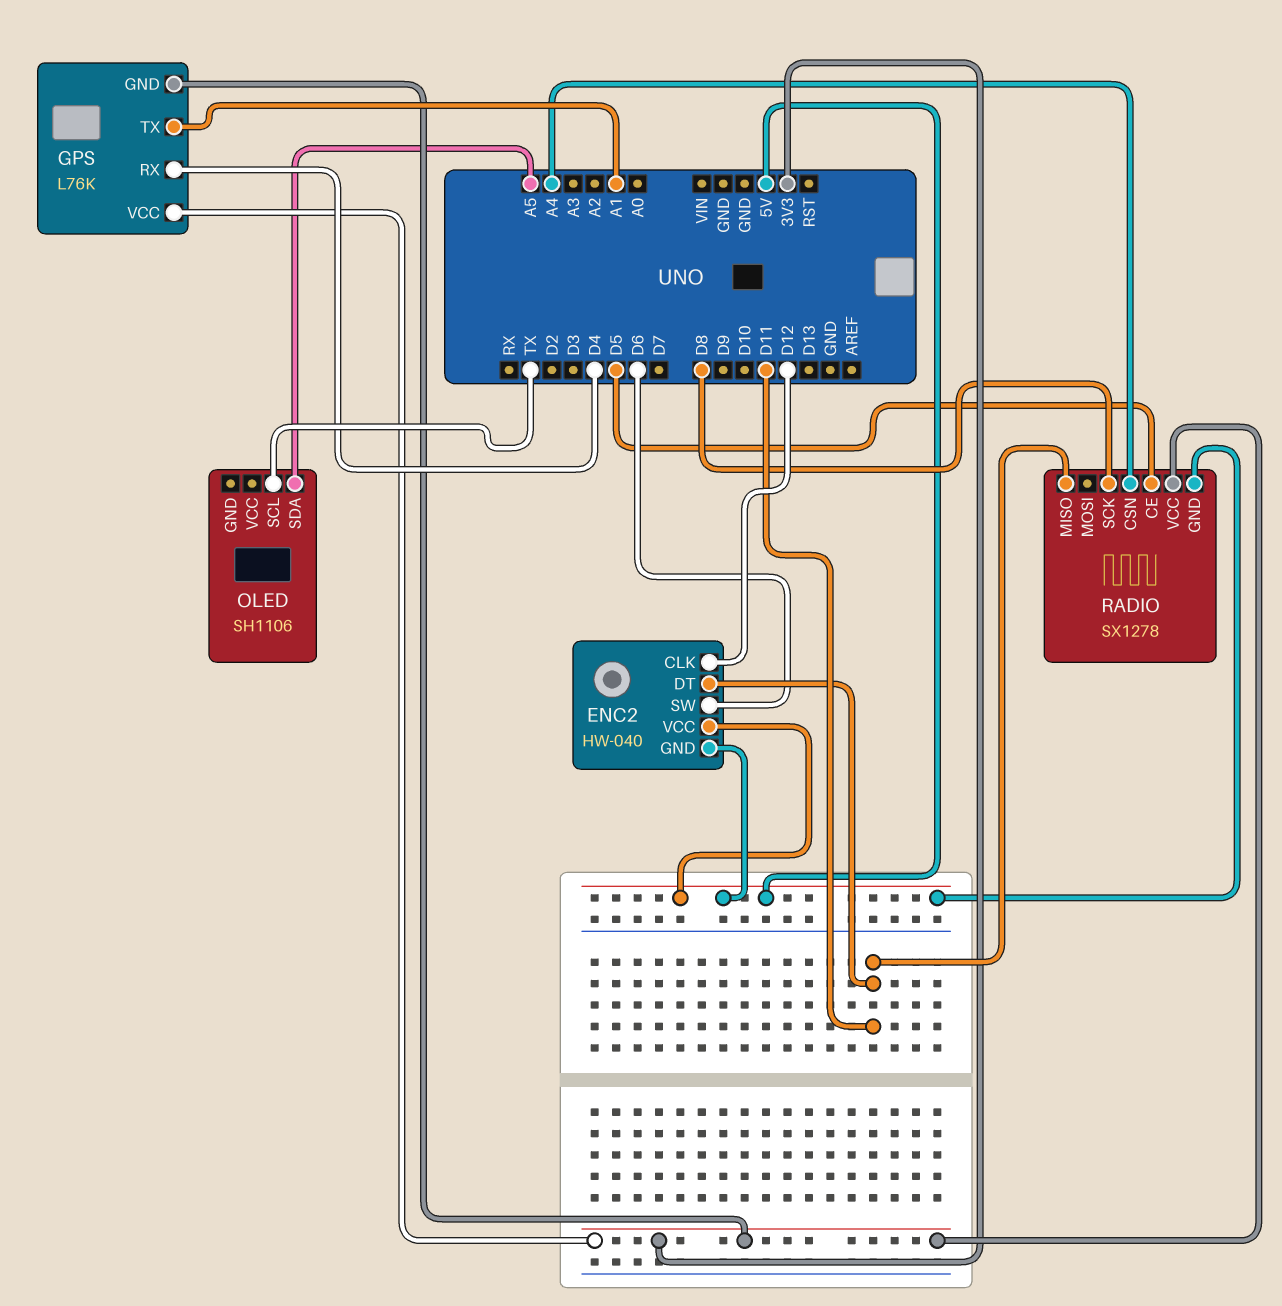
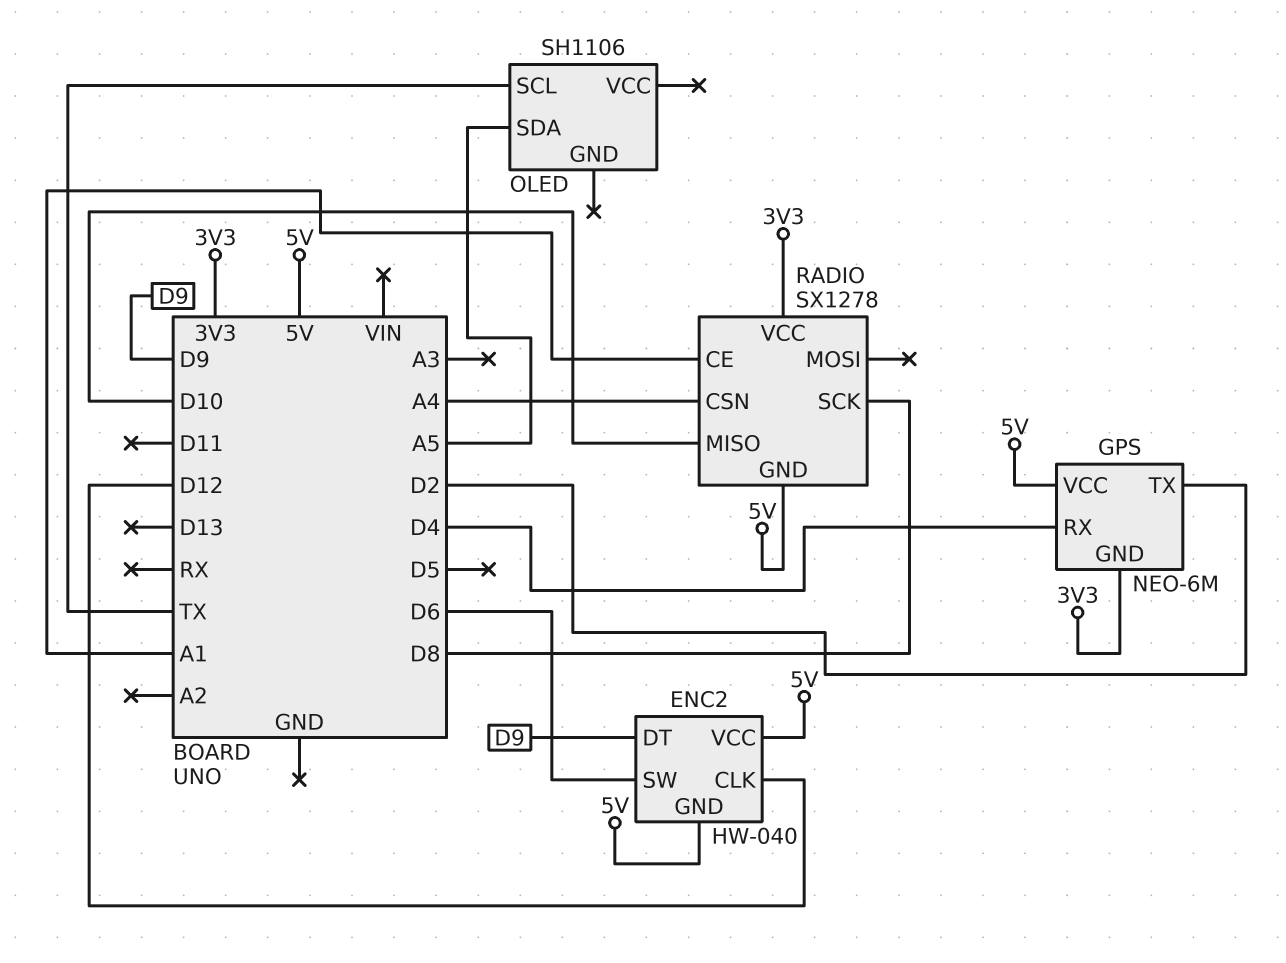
ENC2 pin DT: D11 -> D9
GPS: L76K -> NEO-6M
GPS pin TX: A1 -> D2
GPS pin VCC: 3V3 -> 5V
RADIO pin CE: D5 -> A1
RADIO pin MISO: D11 -> D10

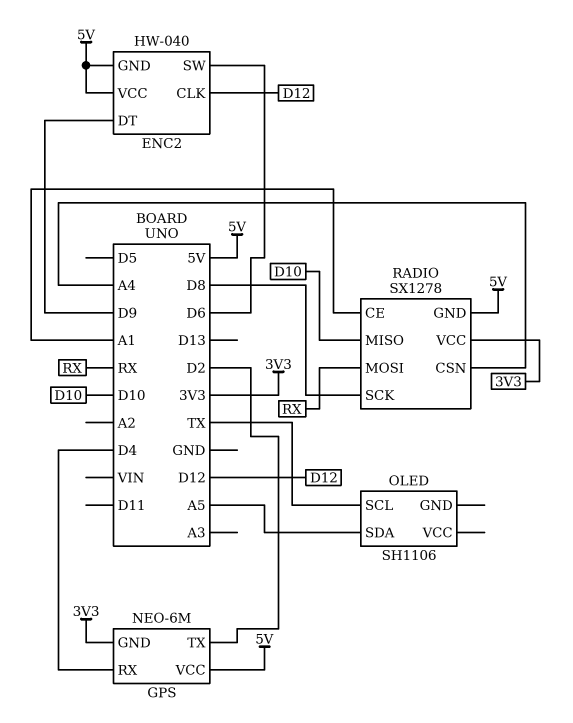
RADIO pin MOSI: none -> RX

